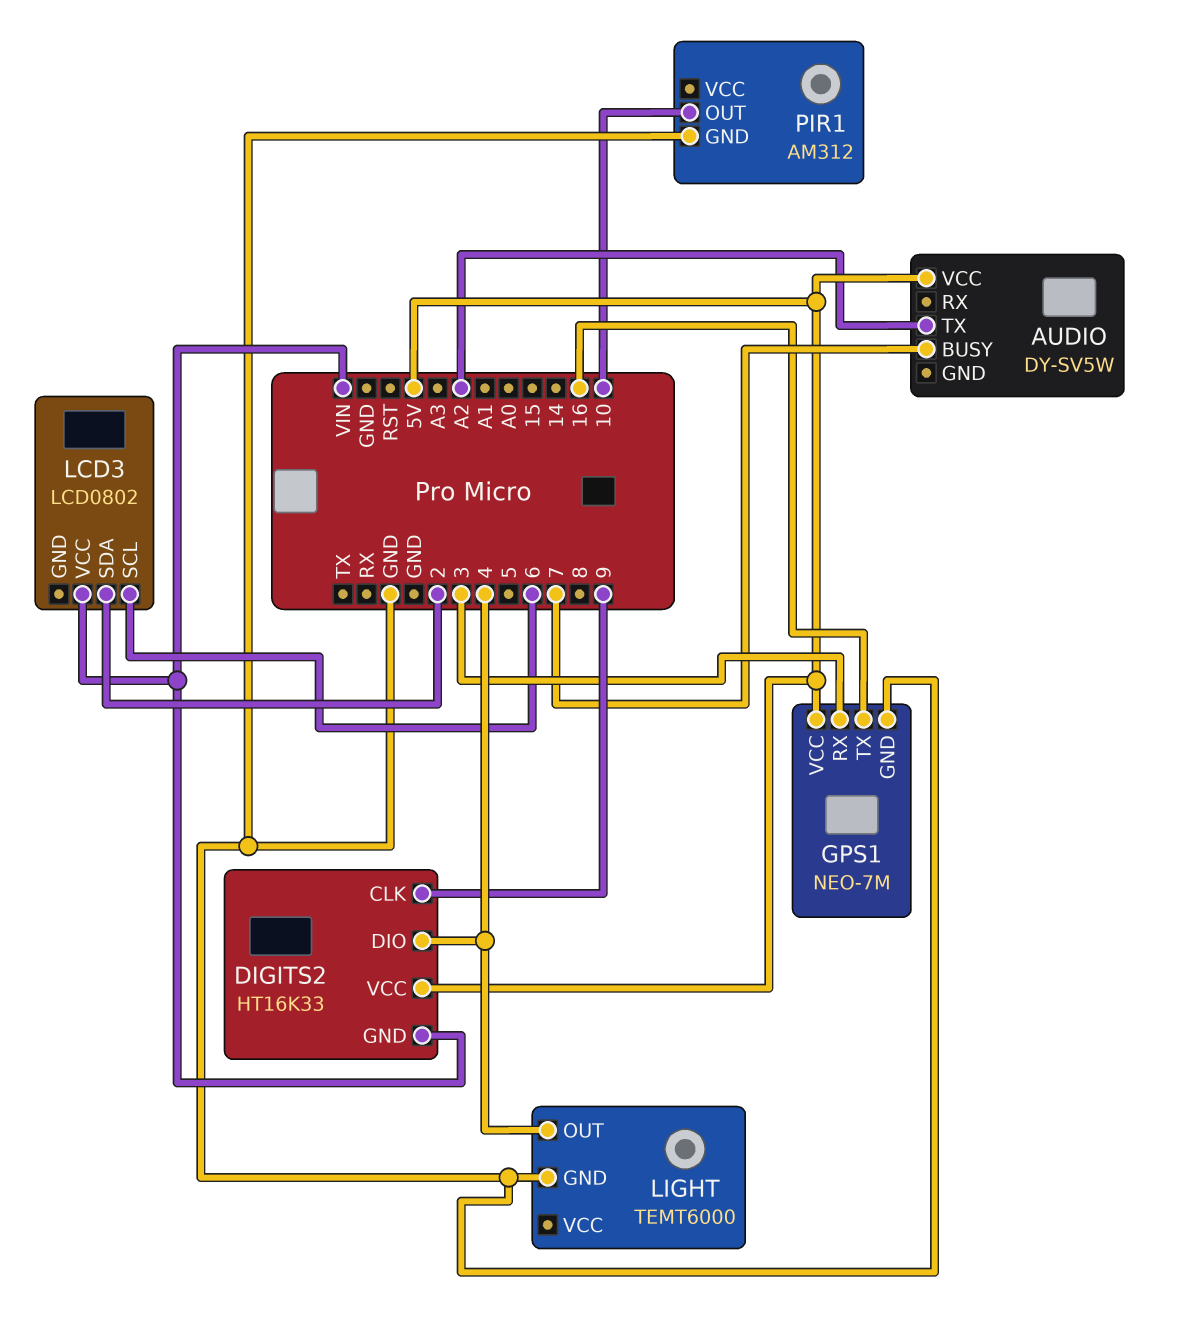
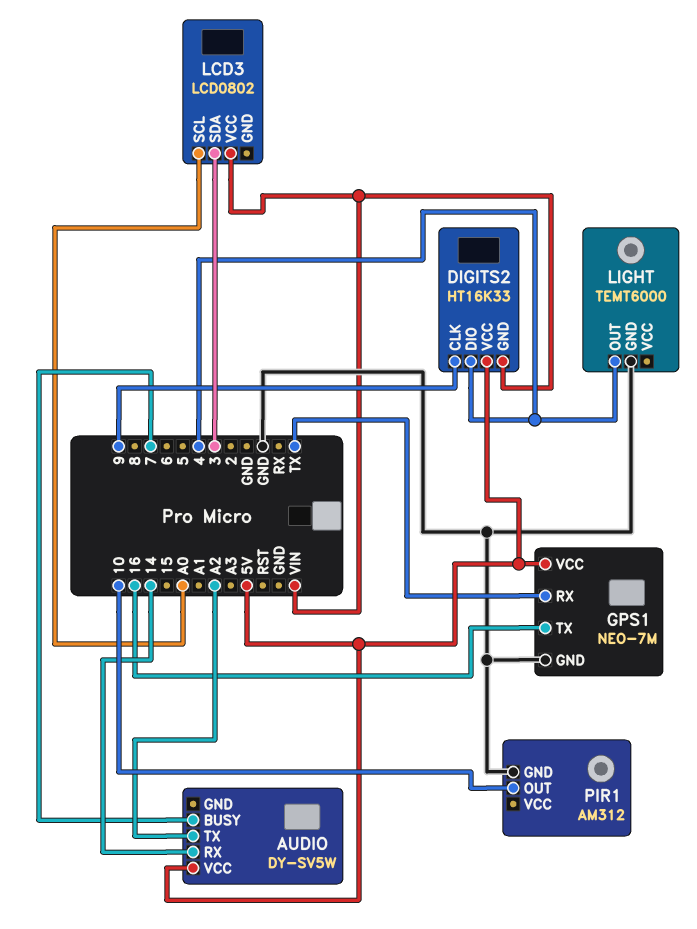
AUDIO pin RX: none -> 14
GPS1 pin RX: 3 -> TX
LCD3 pin SCL: 6 -> A0
LCD3 pin SDA: 2 -> 3

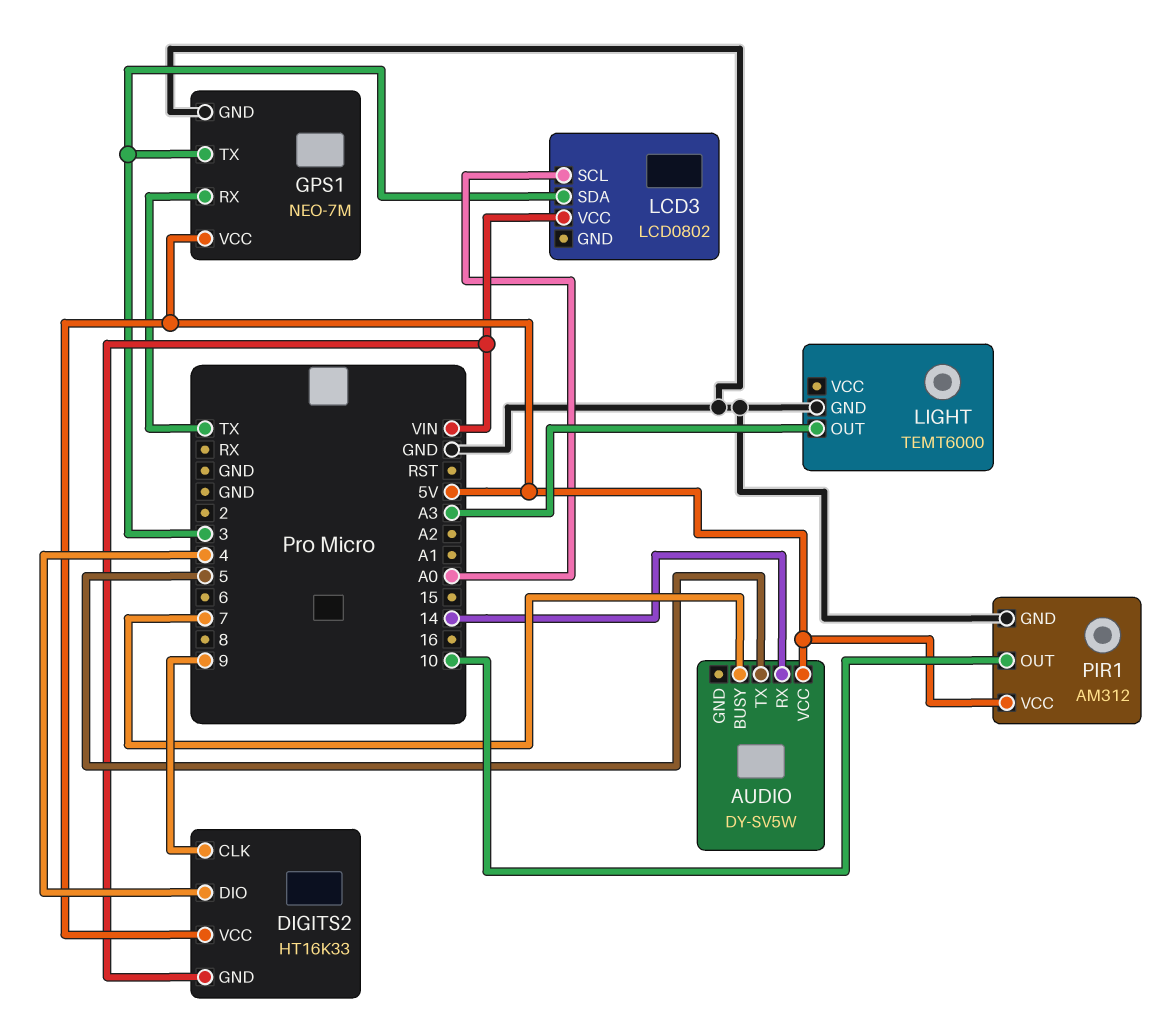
AUDIO pin TX: A2 -> 5
GPS1 pin TX: 16 -> 3
LIGHT pin OUT: 4 -> A3
PIR1 pin VCC: none -> 5V

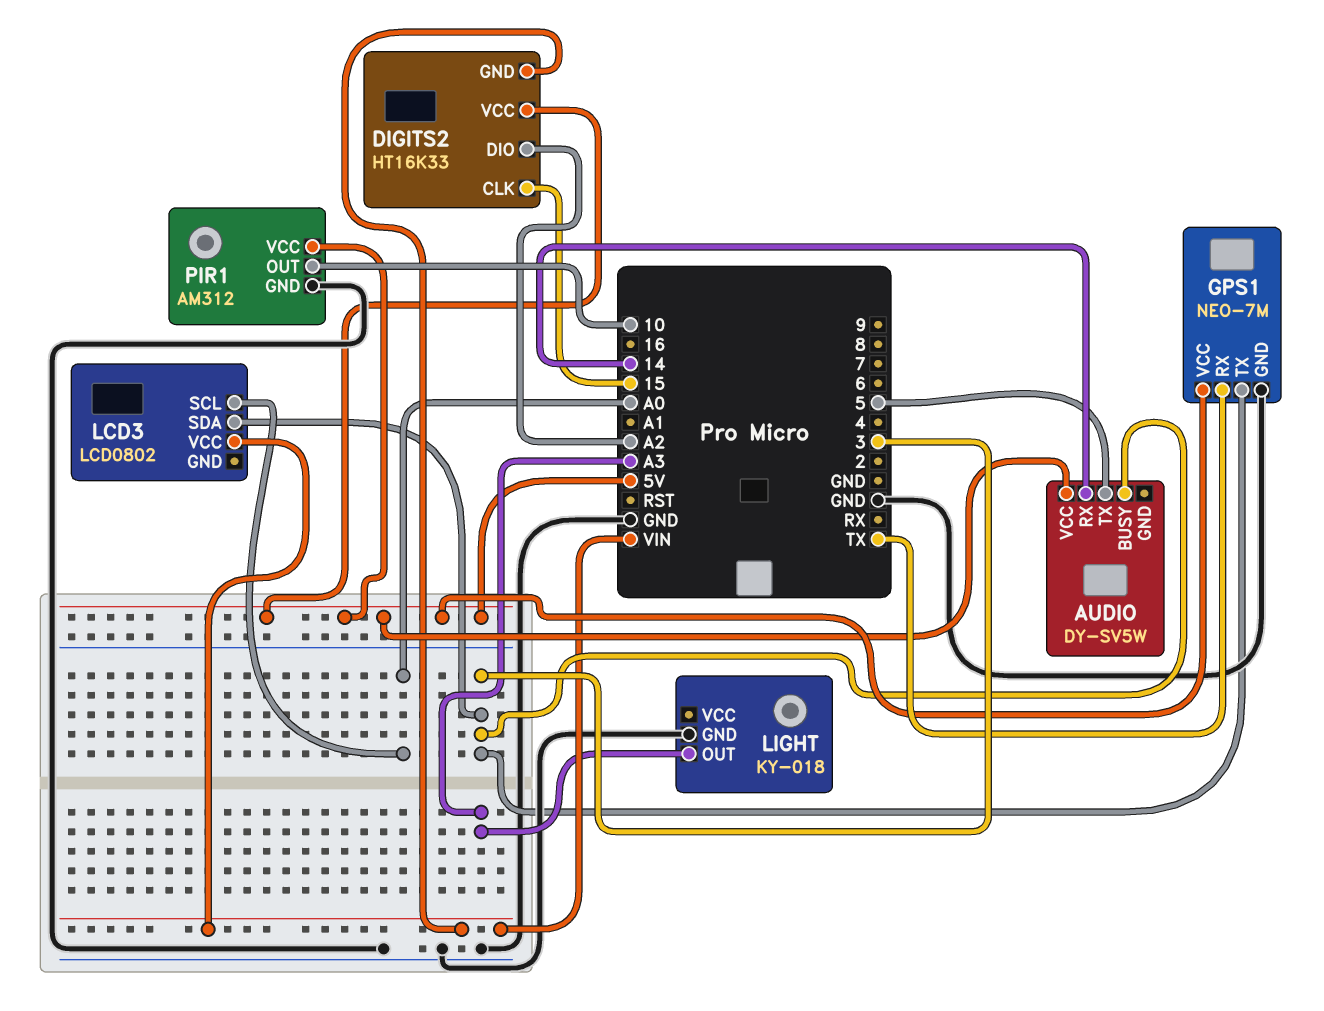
AUDIO pin BUSY: 7 -> 3
DIGITS2 pin CLK: 9 -> 15
DIGITS2 pin DIO: 4 -> A2
LIGHT: TEMT6000 -> KY-018

